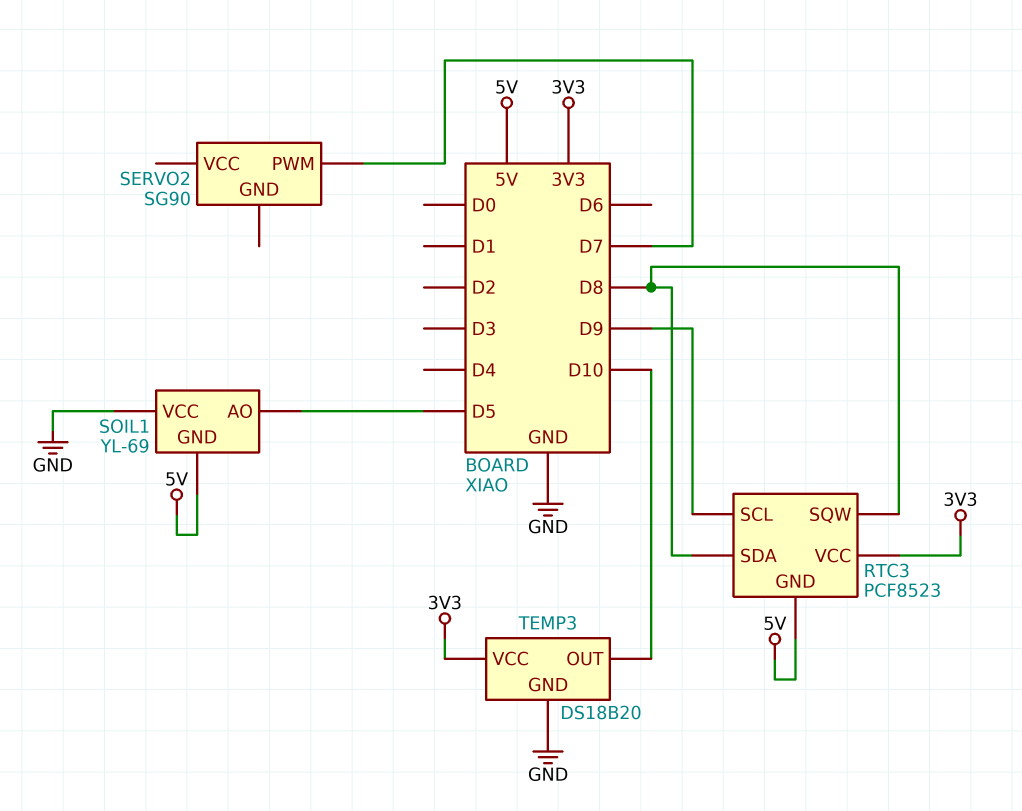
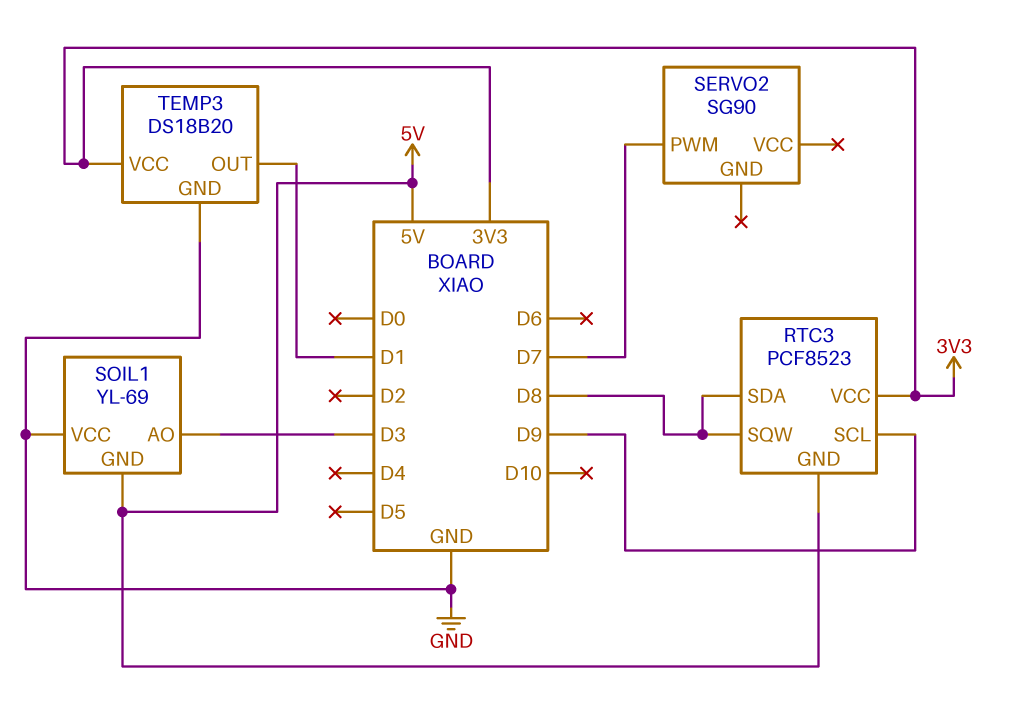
SOIL1 pin AO: D5 -> D3
TEMP3 pin OUT: D10 -> D1

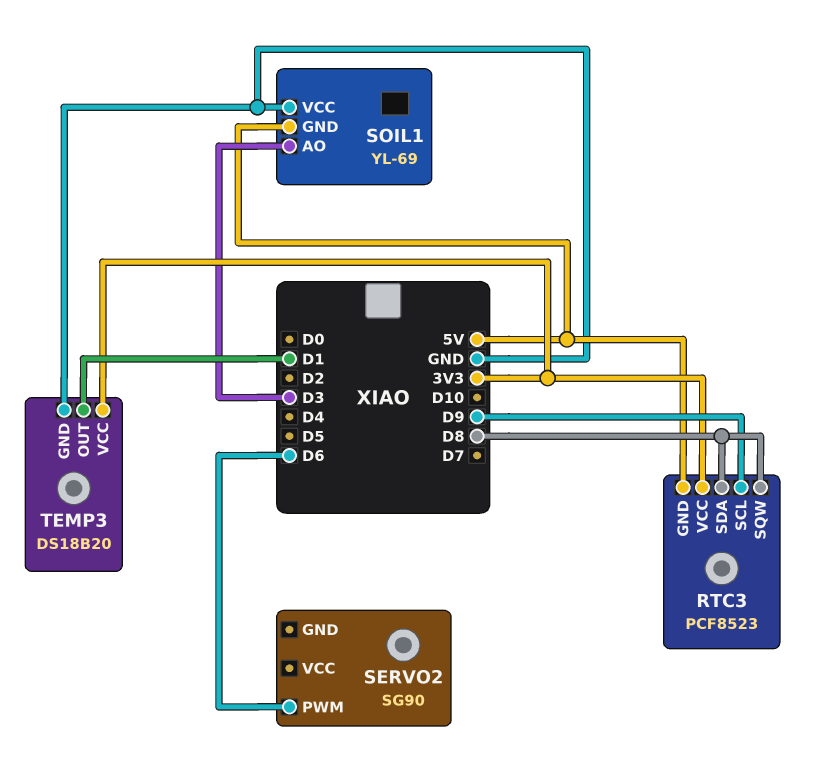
SERVO2 pin PWM: D7 -> D6

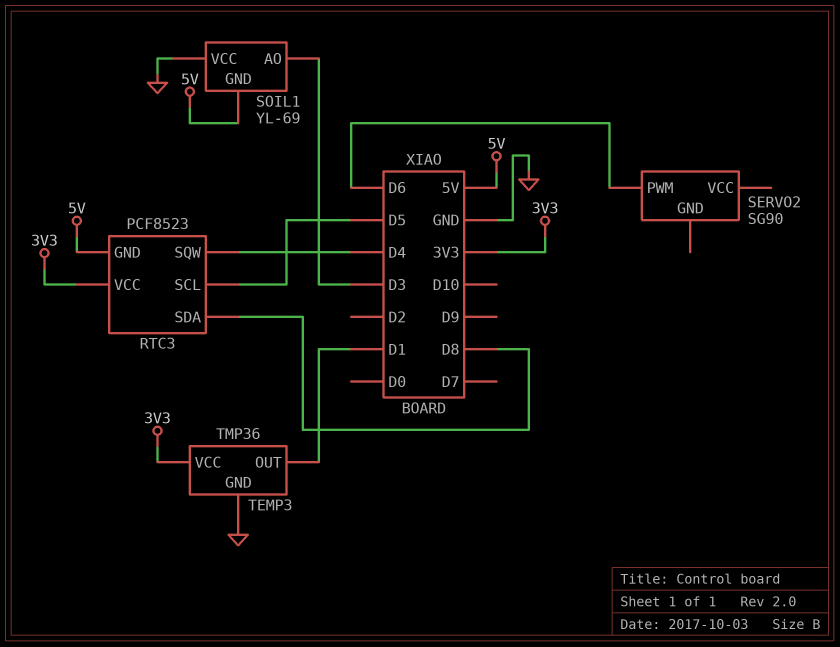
RTC3 pin SCL: D9 -> D5
RTC3 pin SQW: D8 -> D4
TEMP3: DS18B20 -> TMP36

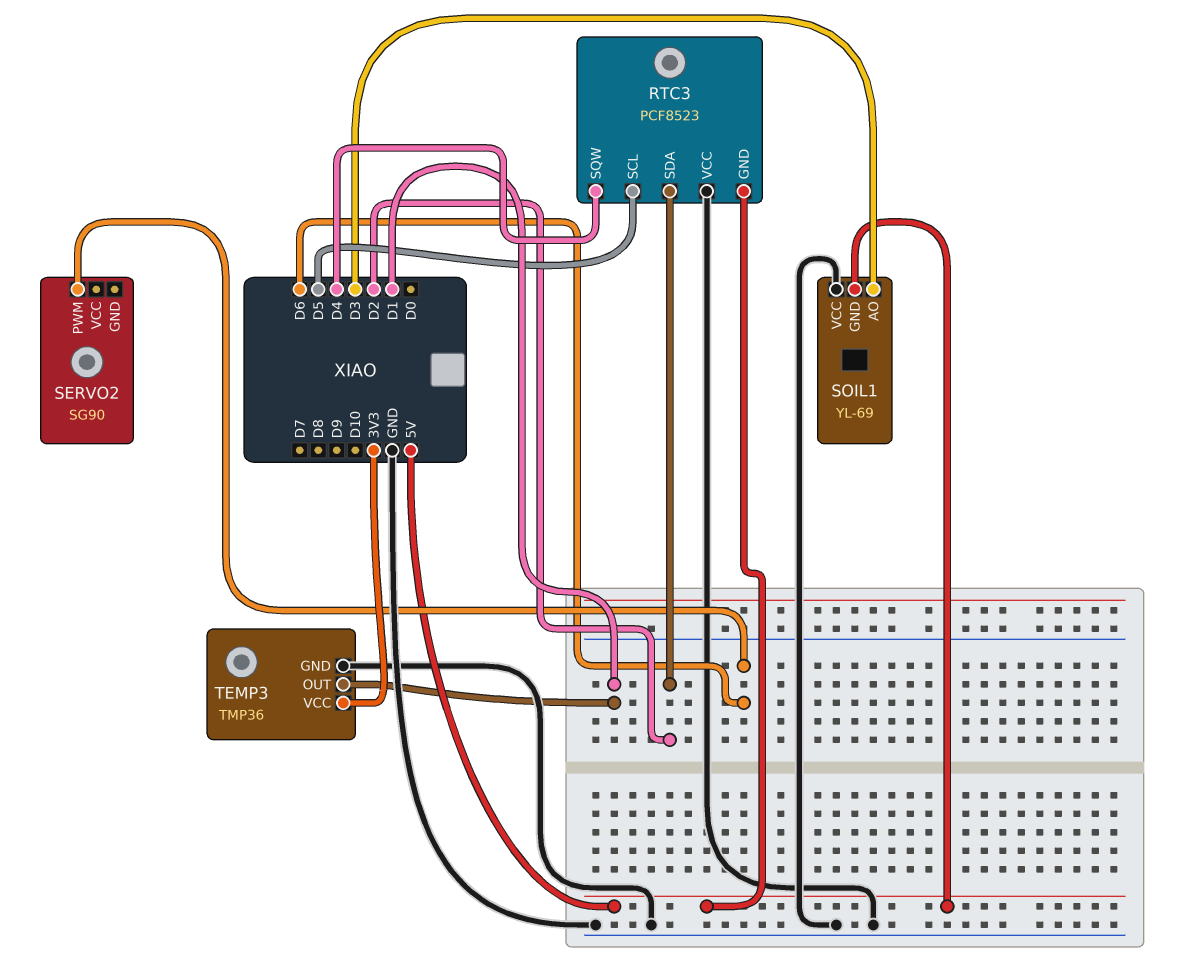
RTC3 pin SDA: D8 -> D2
RTC3 pin VCC: 3V3 -> GND

